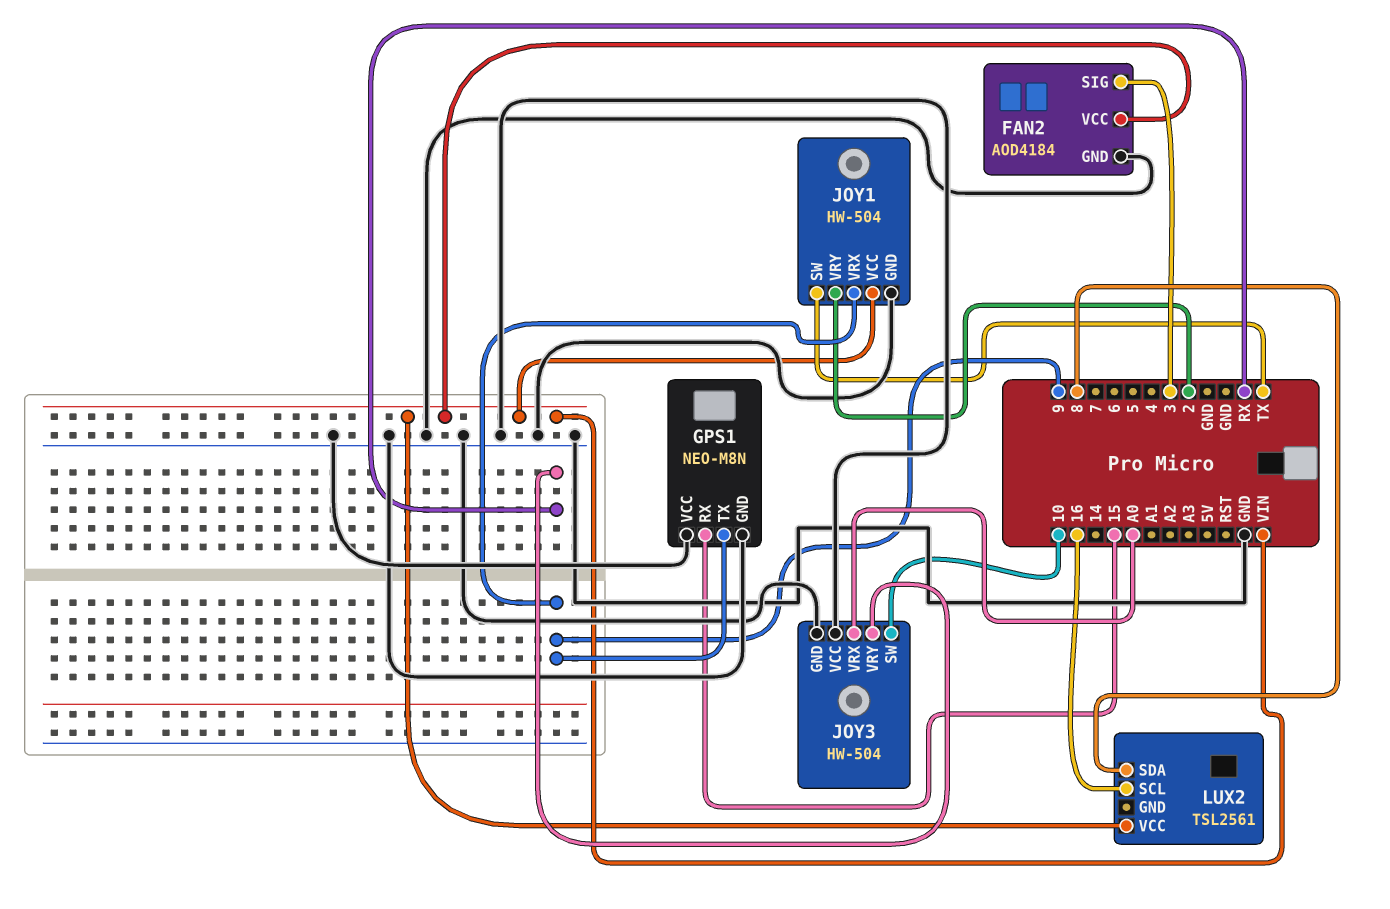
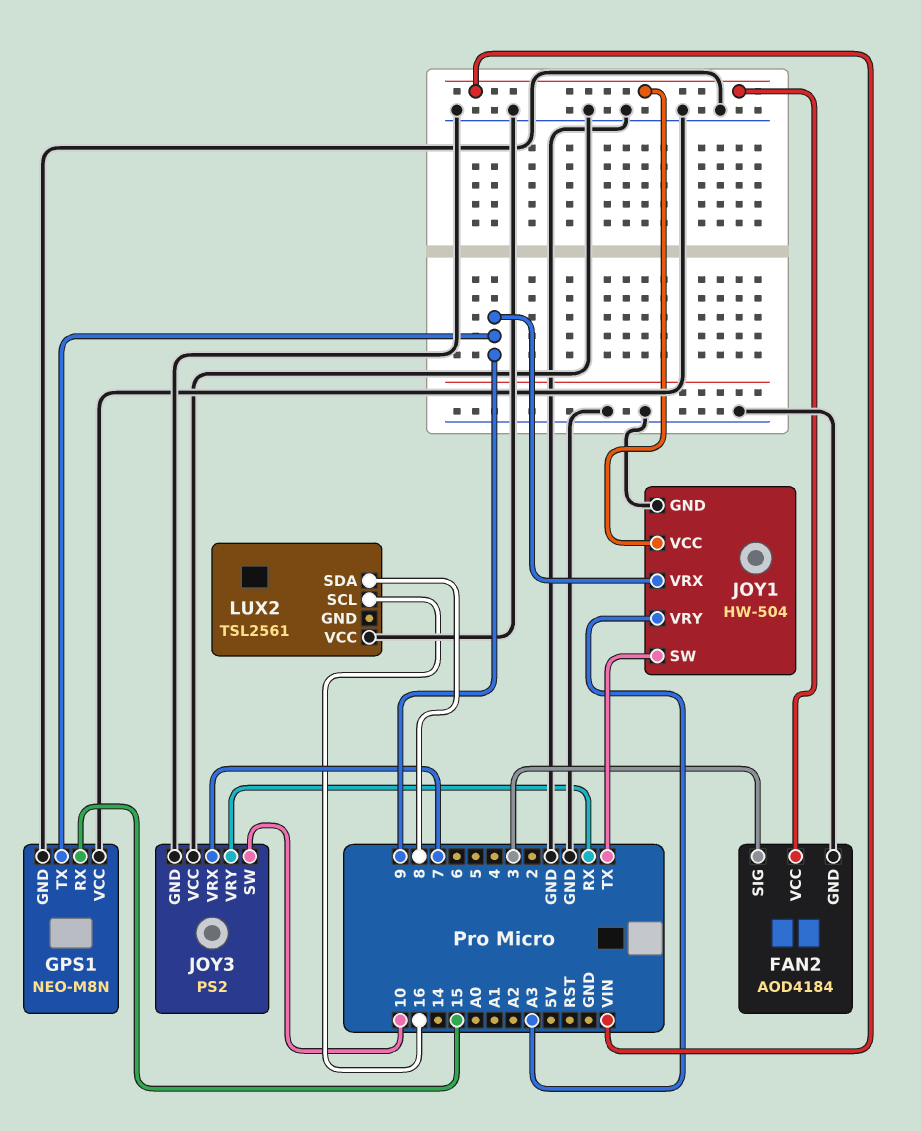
JOY1 pin VRY: 2 -> A3
JOY3: HW-504 -> PS2
JOY3 pin VRX: A0 -> 7
LUX2 pin VCC: VIN -> GND

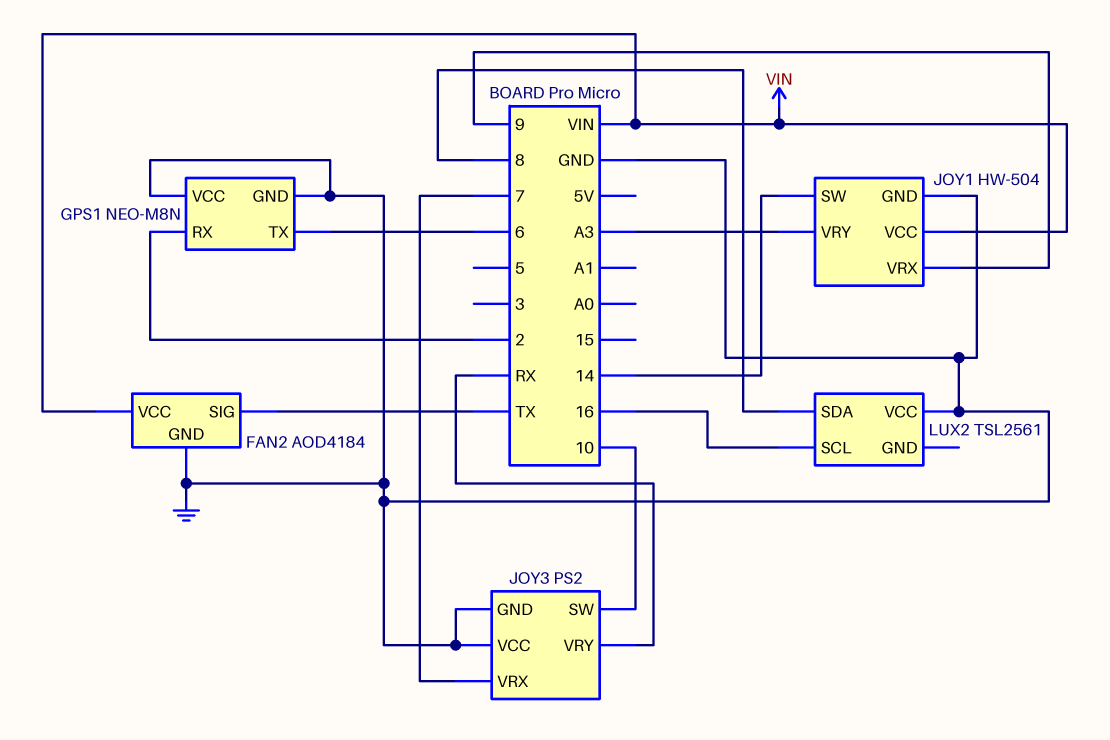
FAN2 pin SIG: 3 -> TX
GPS1 pin RX: 15 -> 2
GPS1 pin TX: 9 -> 6
JOY1 pin SW: TX -> 14

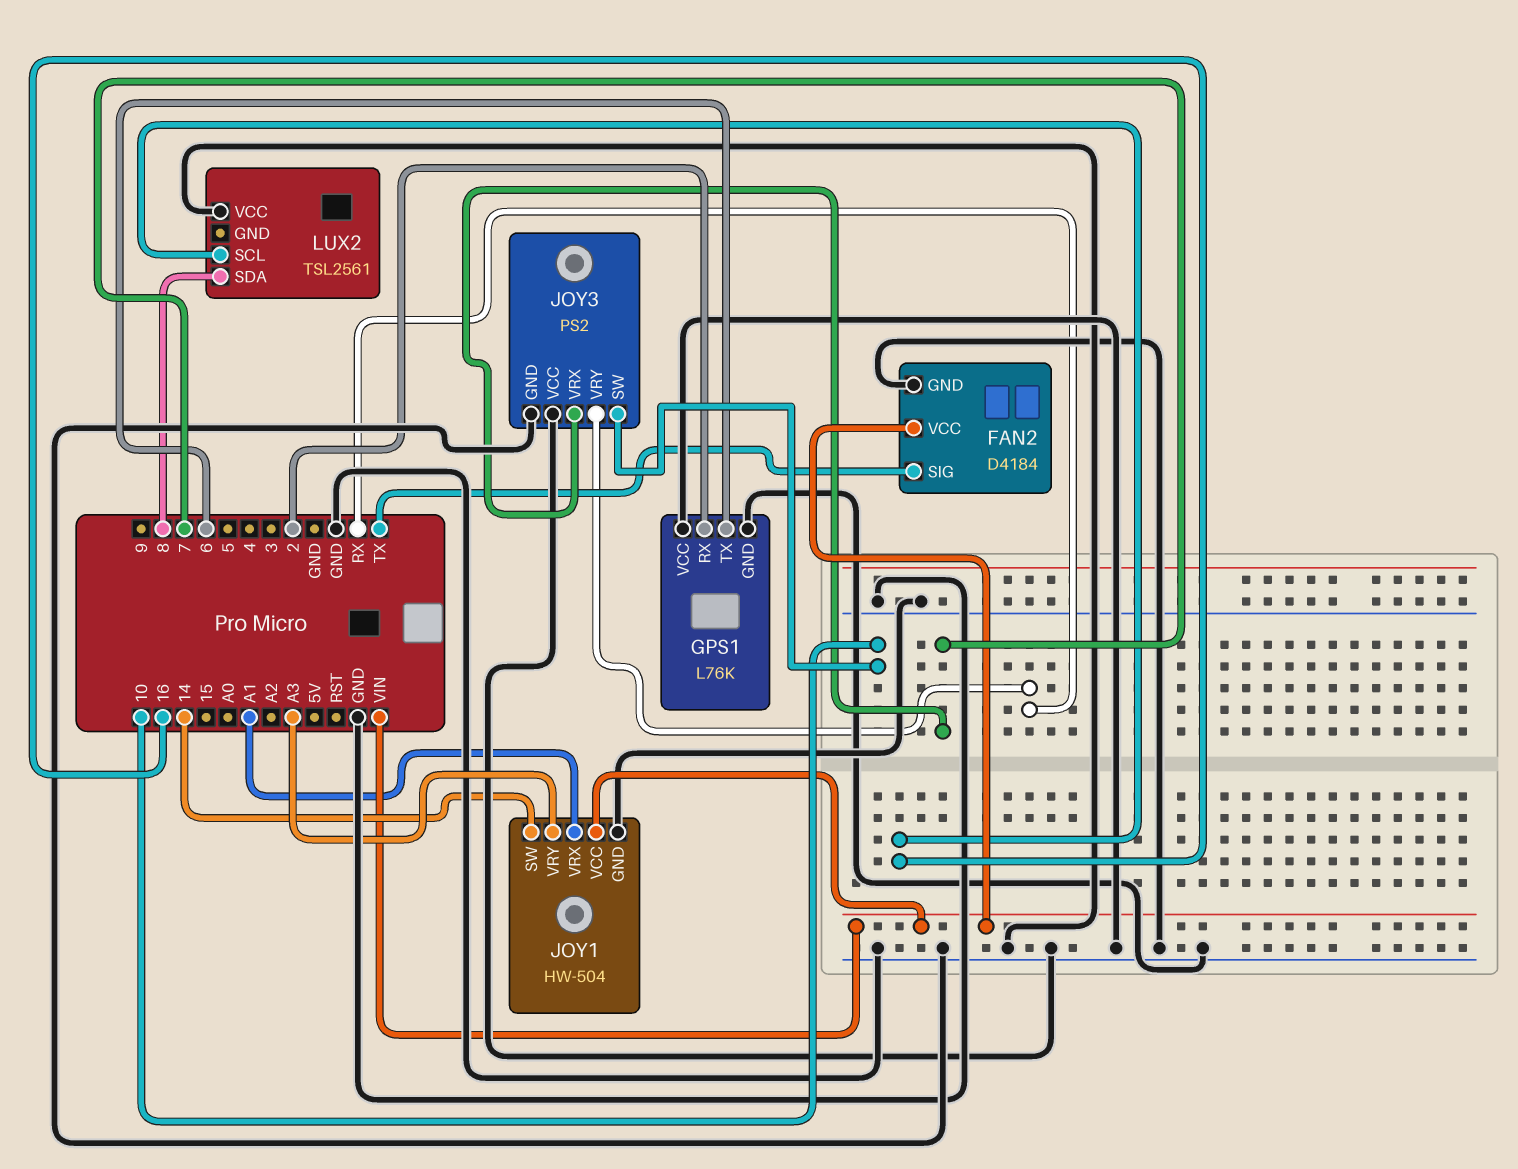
FAN2: AOD4184 -> D4184
GPS1: NEO-M8N -> L76K
JOY1 pin VRX: 9 -> A1

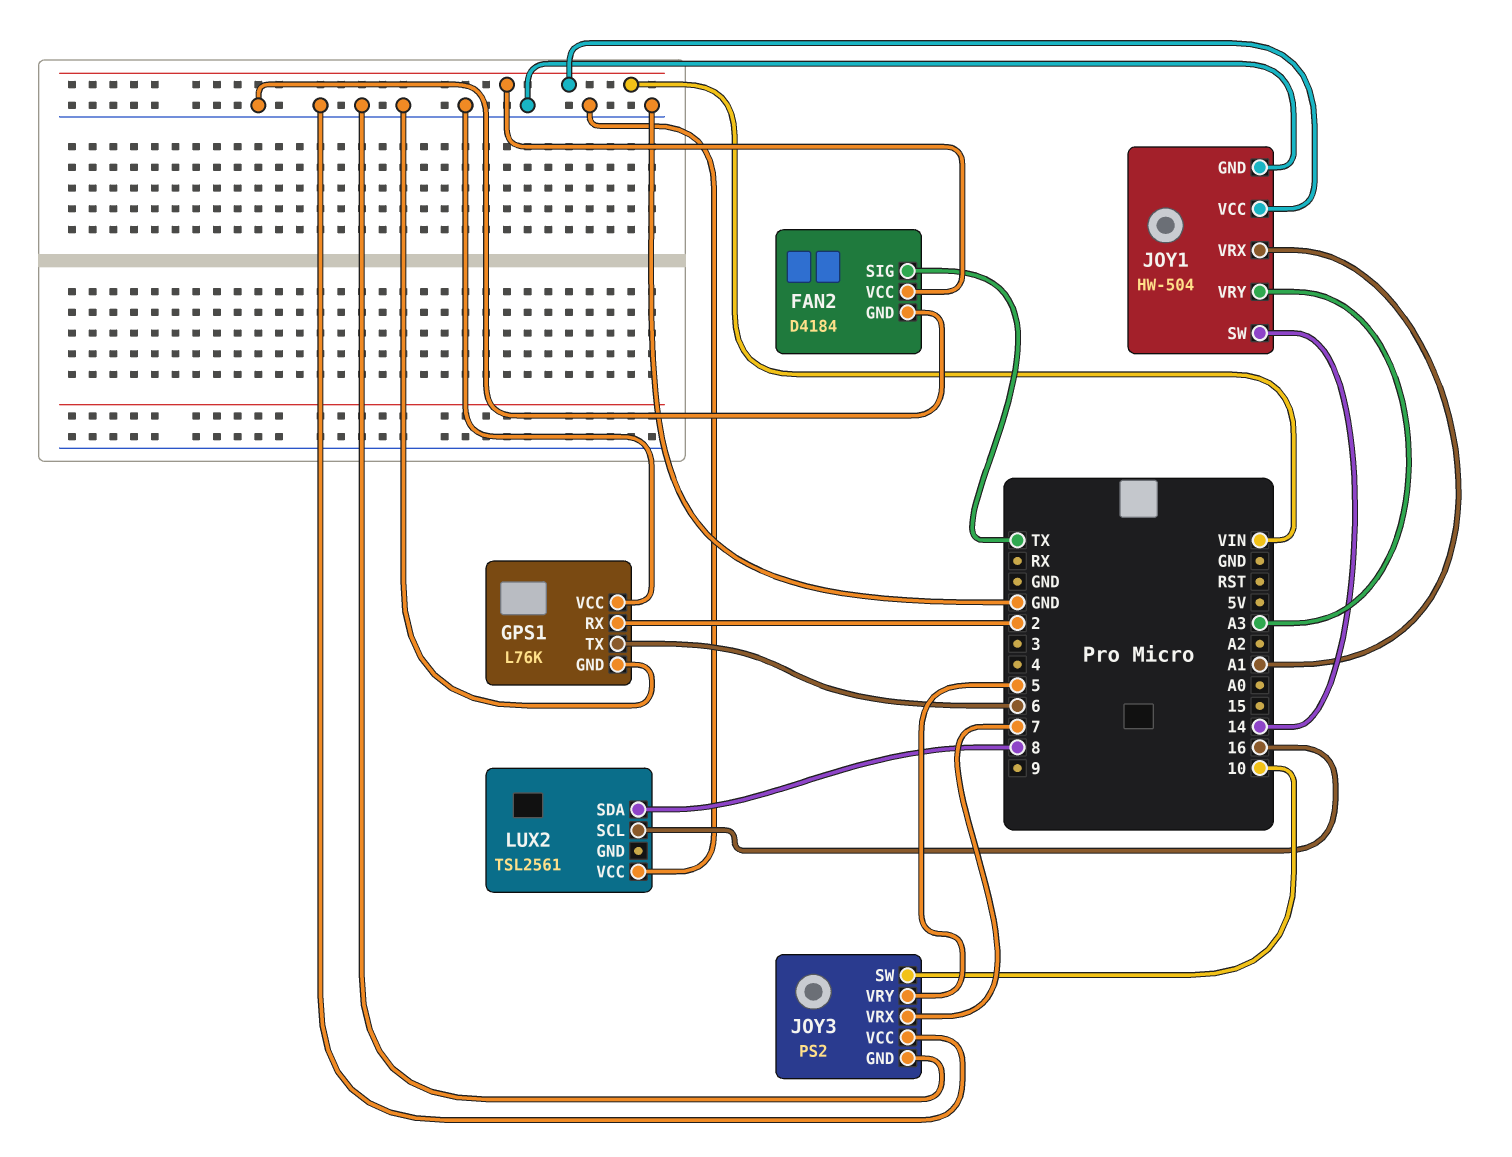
JOY3 pin VRY: RX -> 5

